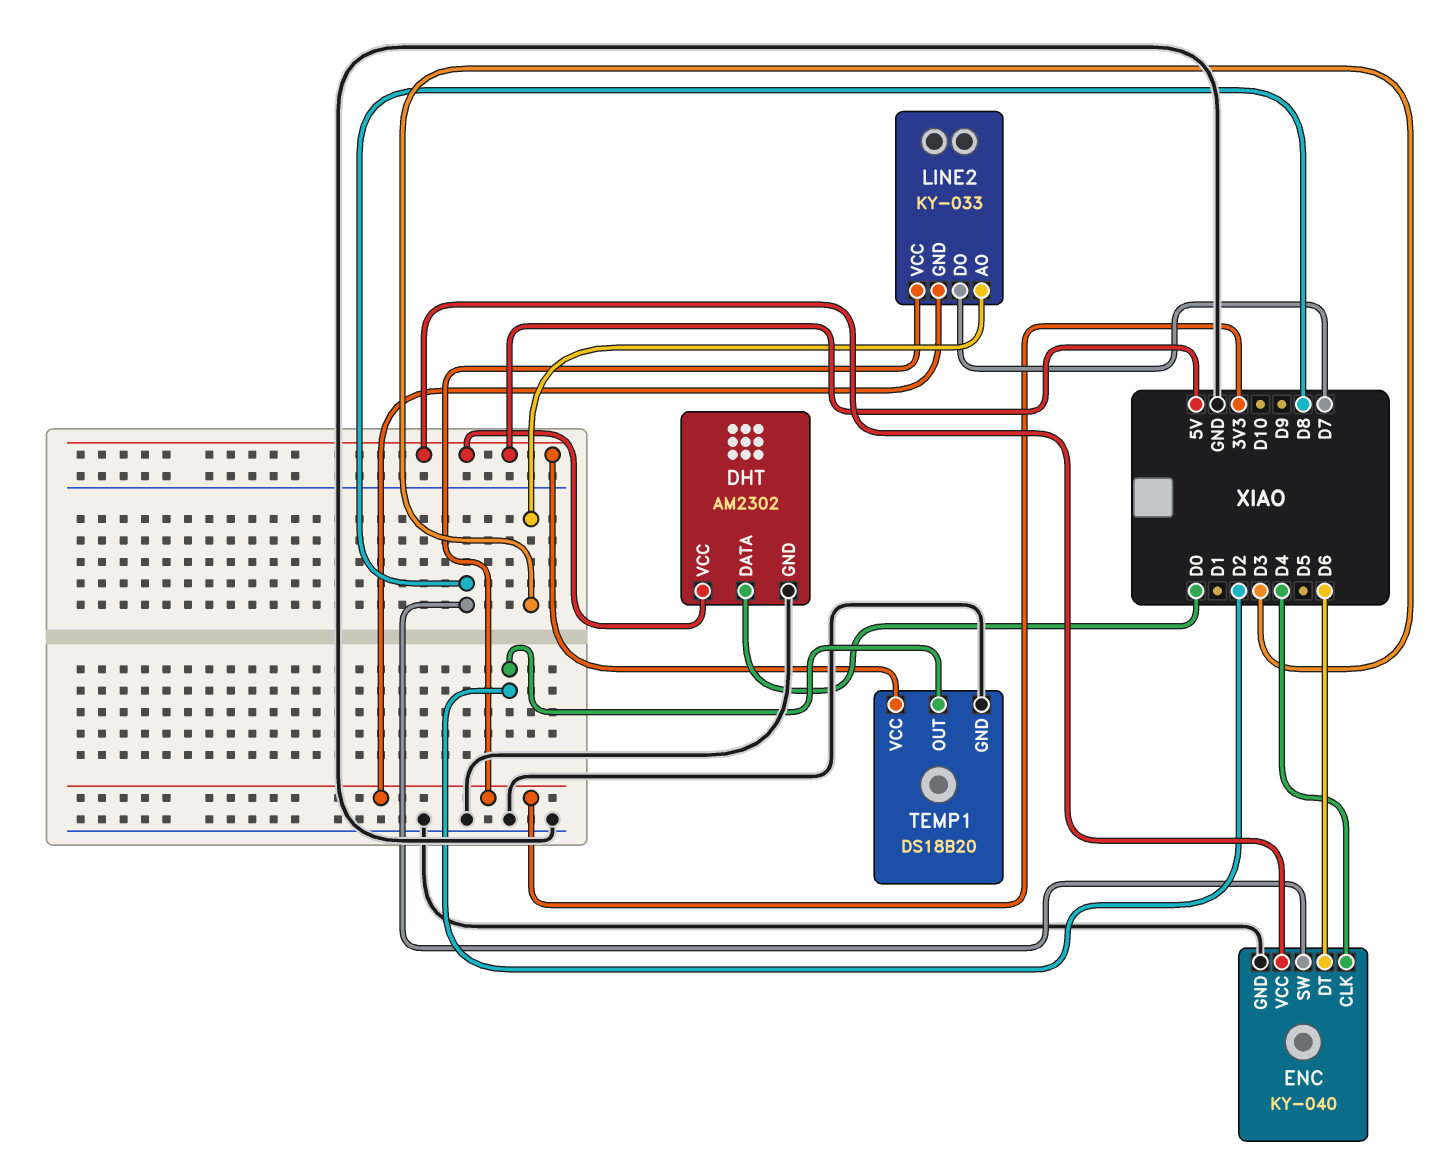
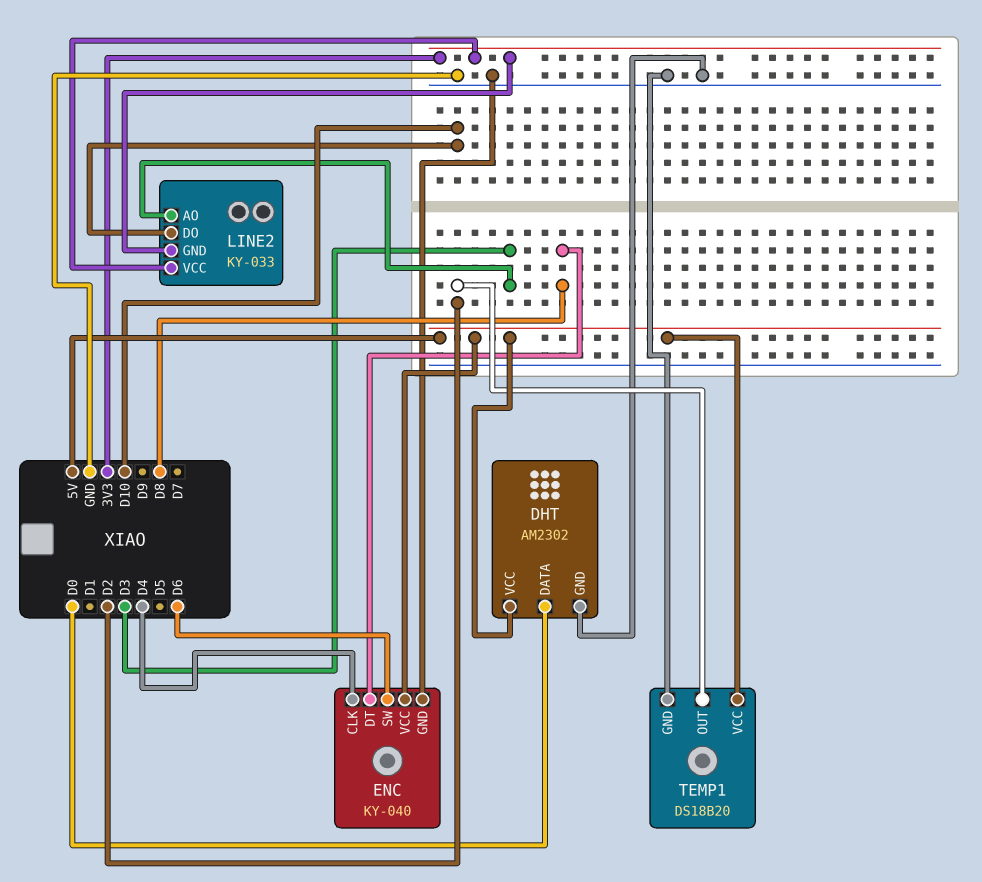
ENC pin DT: D6 -> D8
ENC pin SW: D8 -> D6
LINE2 pin DO: D7 -> D10

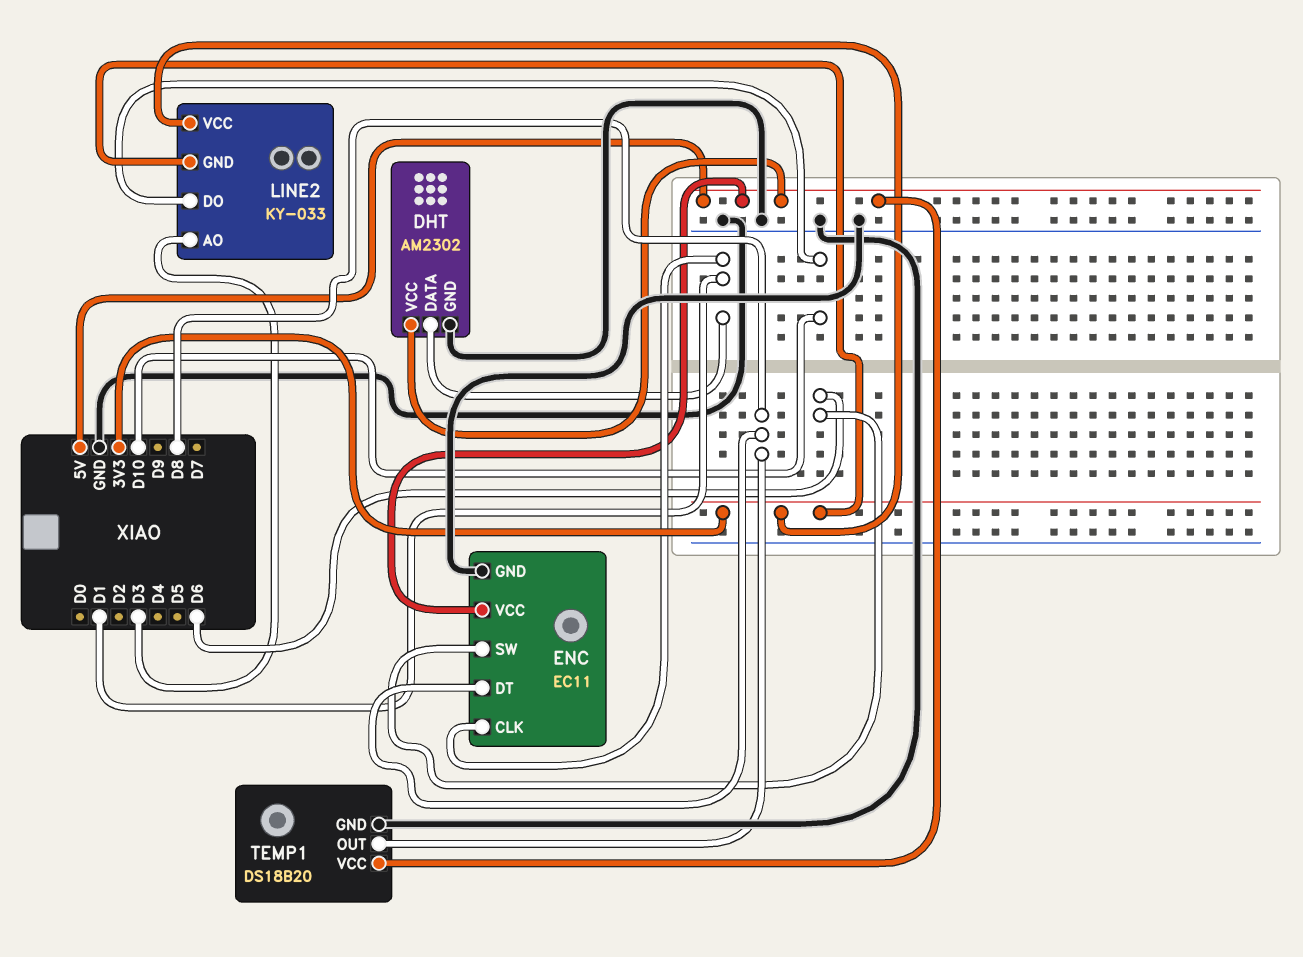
DHT pin DATA: D0 -> D1
ENC: KY-040 -> EC11
ENC pin CLK: D4 -> D1
TEMP1 pin OUT: D2 -> D8

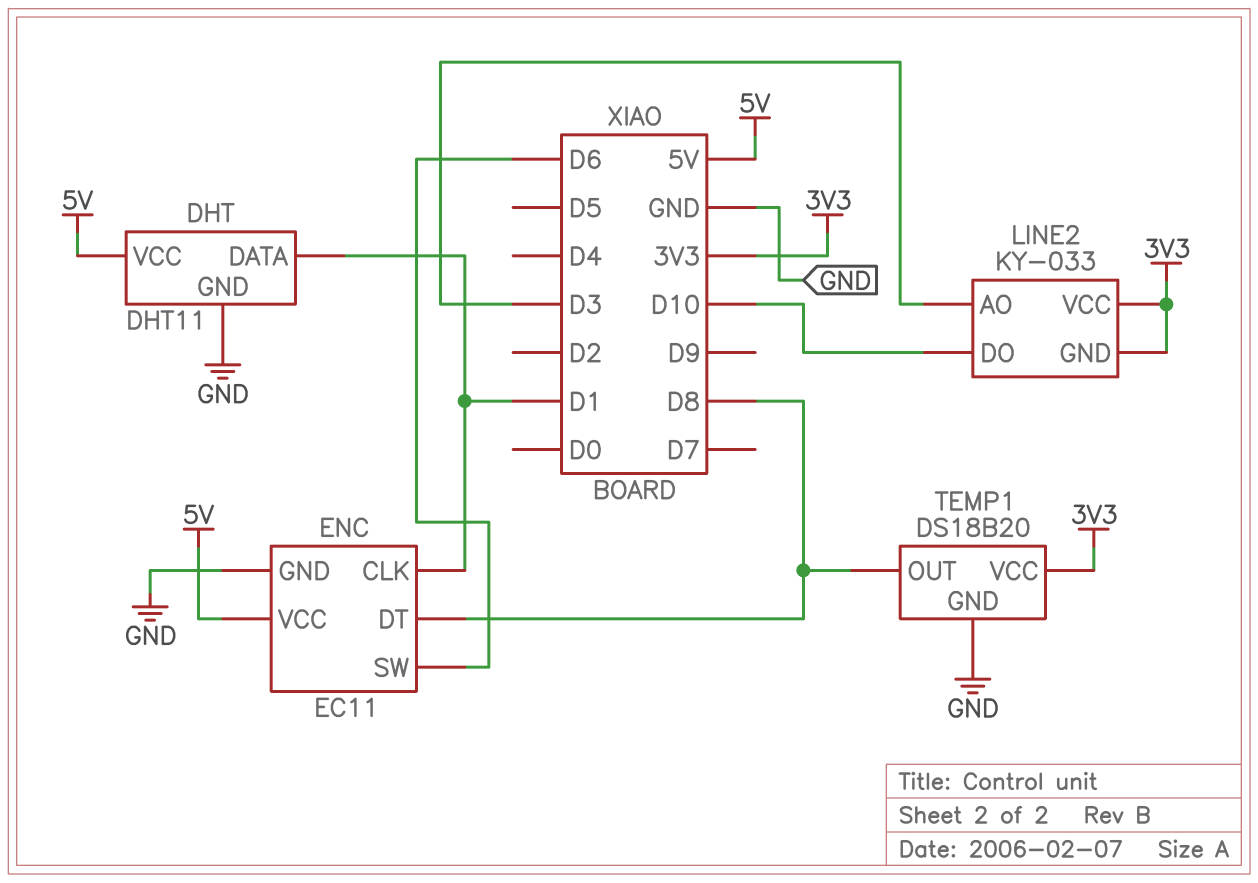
DHT: AM2302 -> DHT11
TEMP1 pin VCC: 5V -> 3V3

